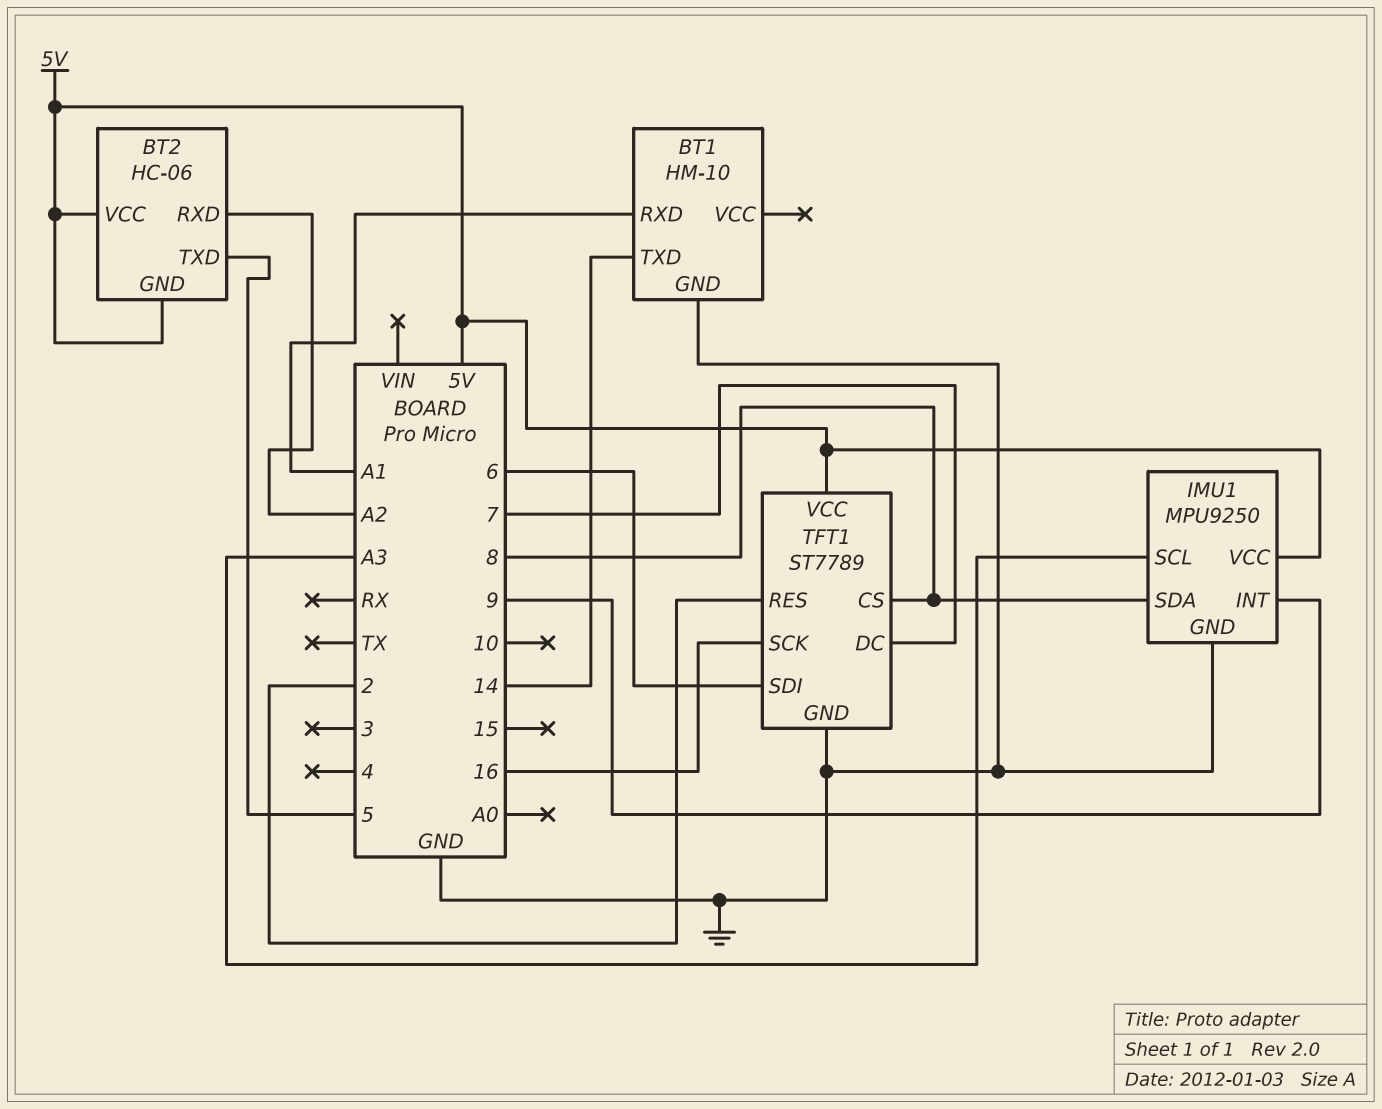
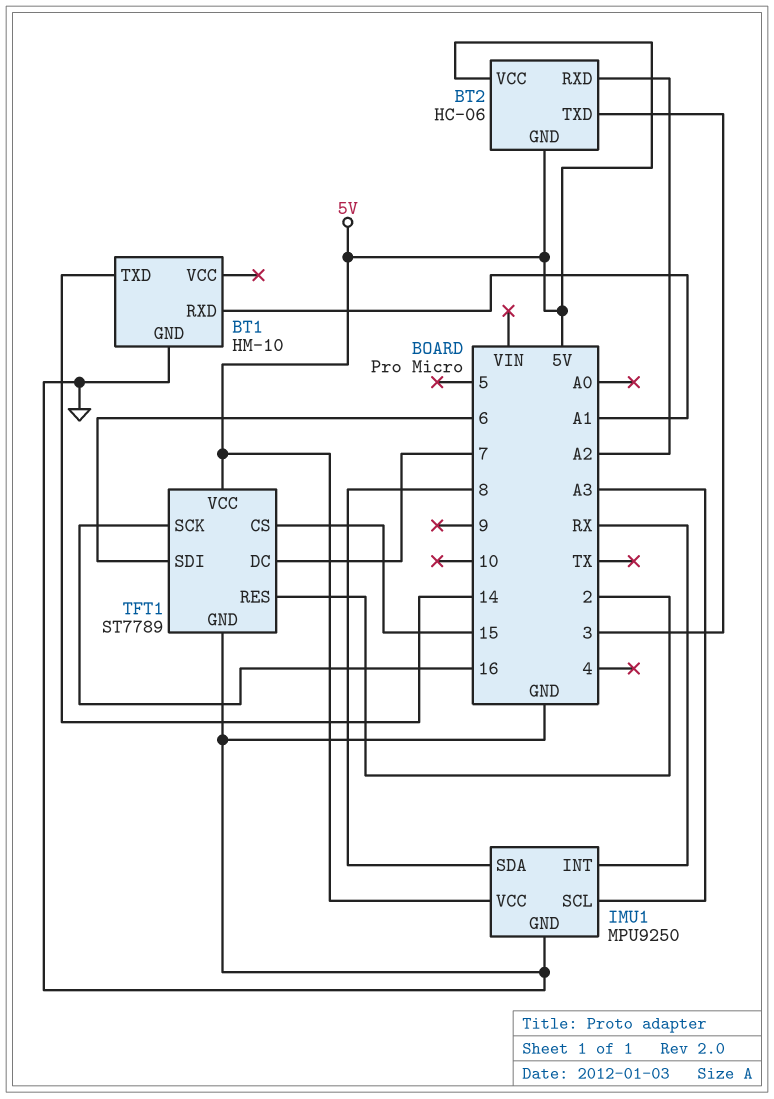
BT2 pin TXD: 5 -> 3
IMU1 pin INT: 9 -> RX
TFT1 pin CS: 8 -> 15

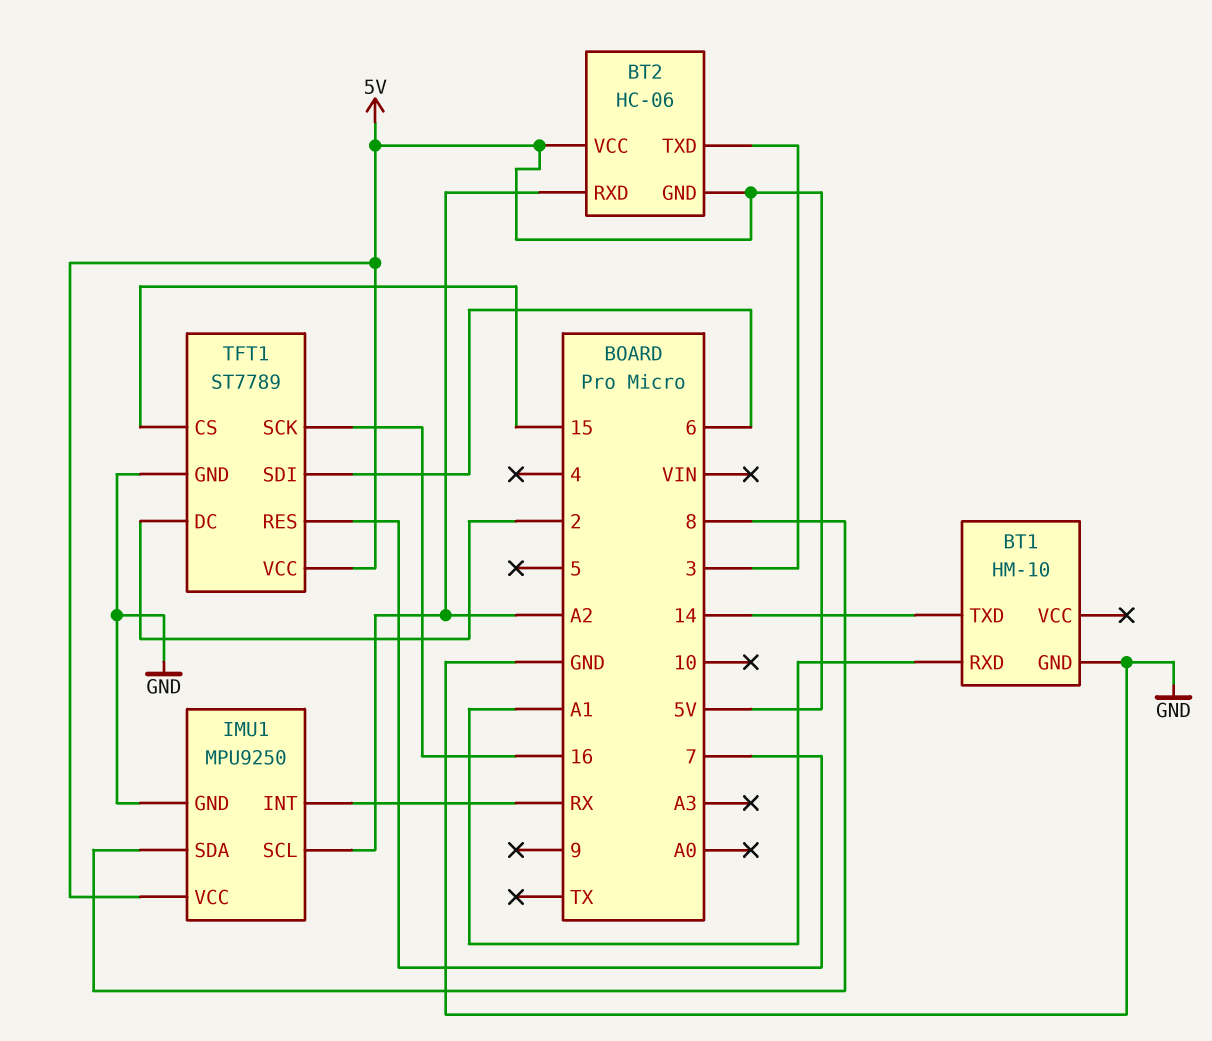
IMU1 pin SCL: A3 -> A2
TFT1 pin DC: 7 -> 2
TFT1 pin RES: 2 -> 7

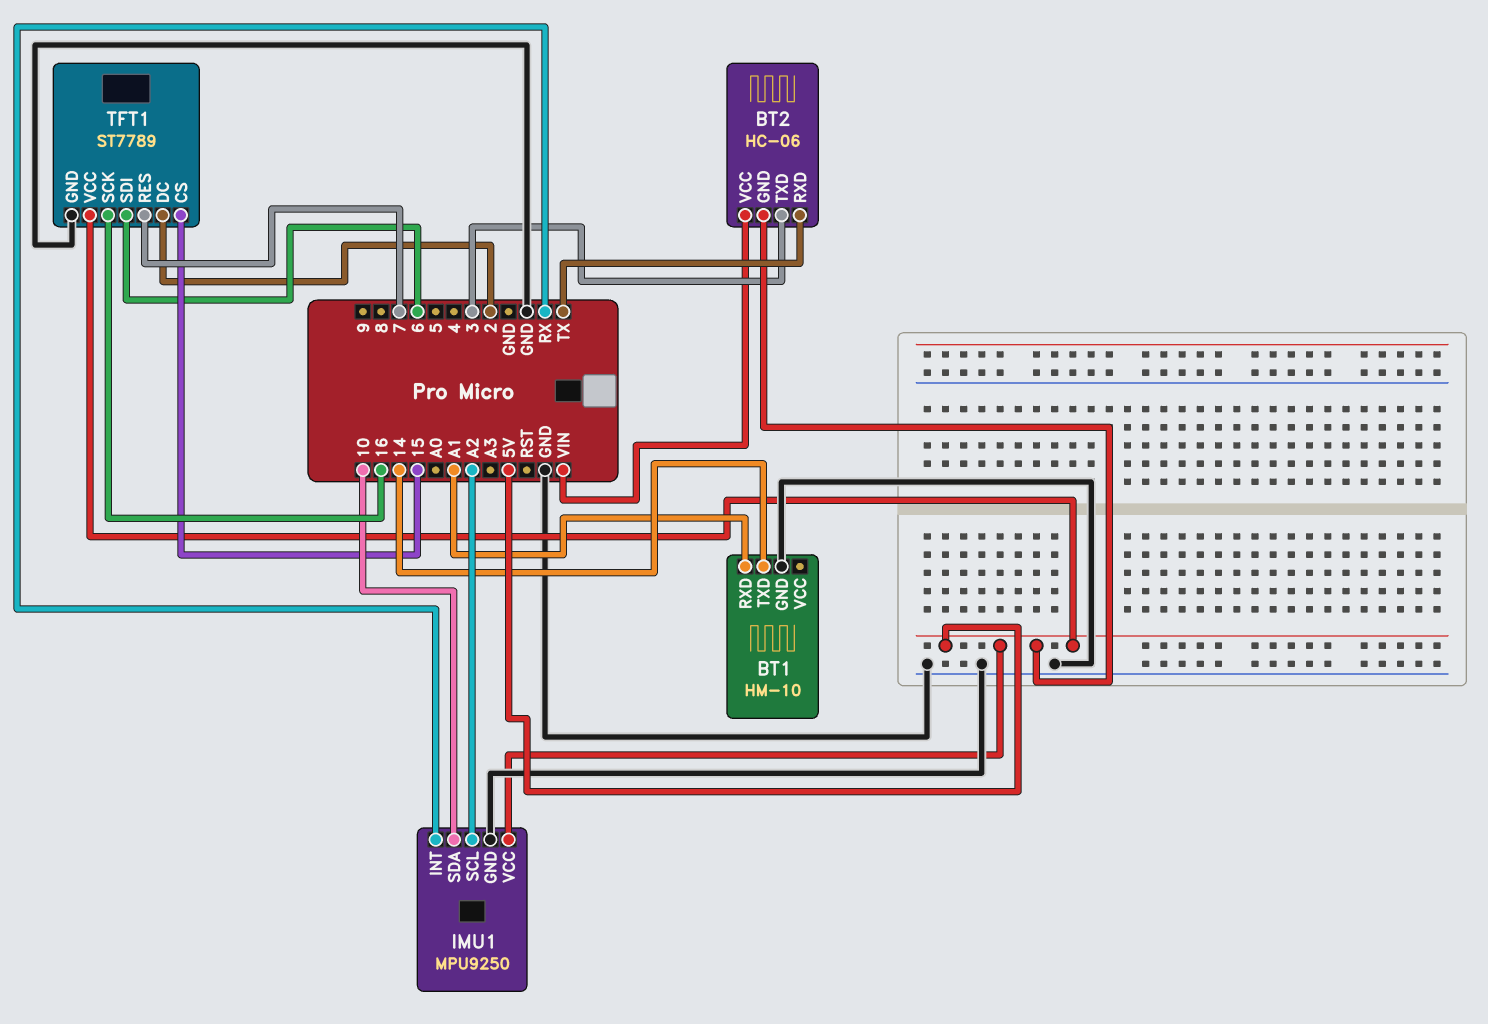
BT2 pin RXD: A2 -> TX
BT2 pin VCC: 5V -> VIN
IMU1 pin SDA: 8 -> 10

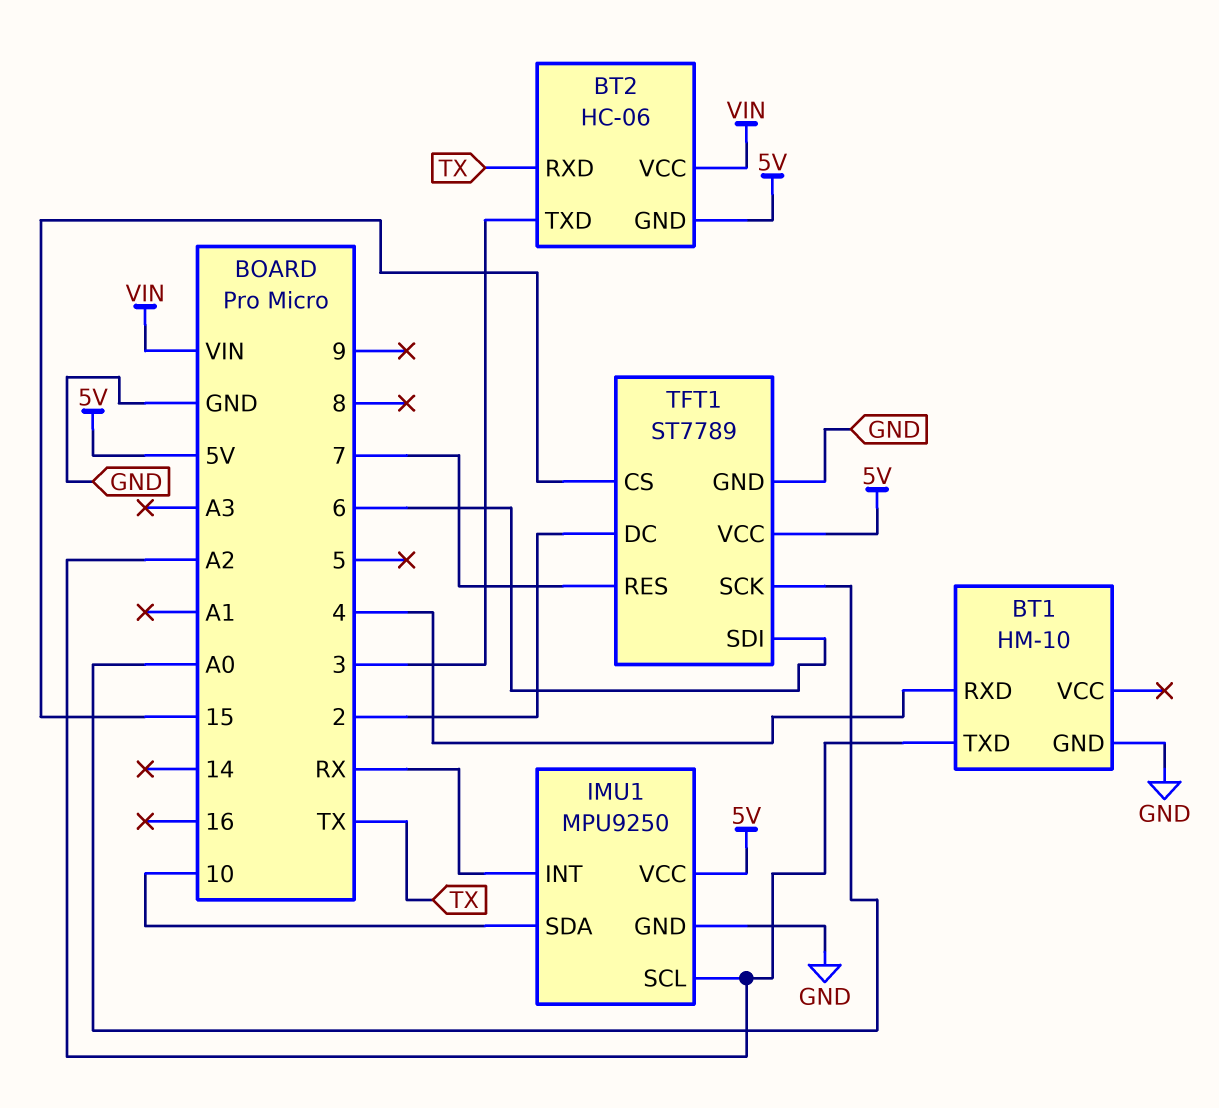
BT1 pin RXD: A1 -> 4
BT1 pin TXD: 14 -> A2
TFT1 pin SCK: 16 -> A0

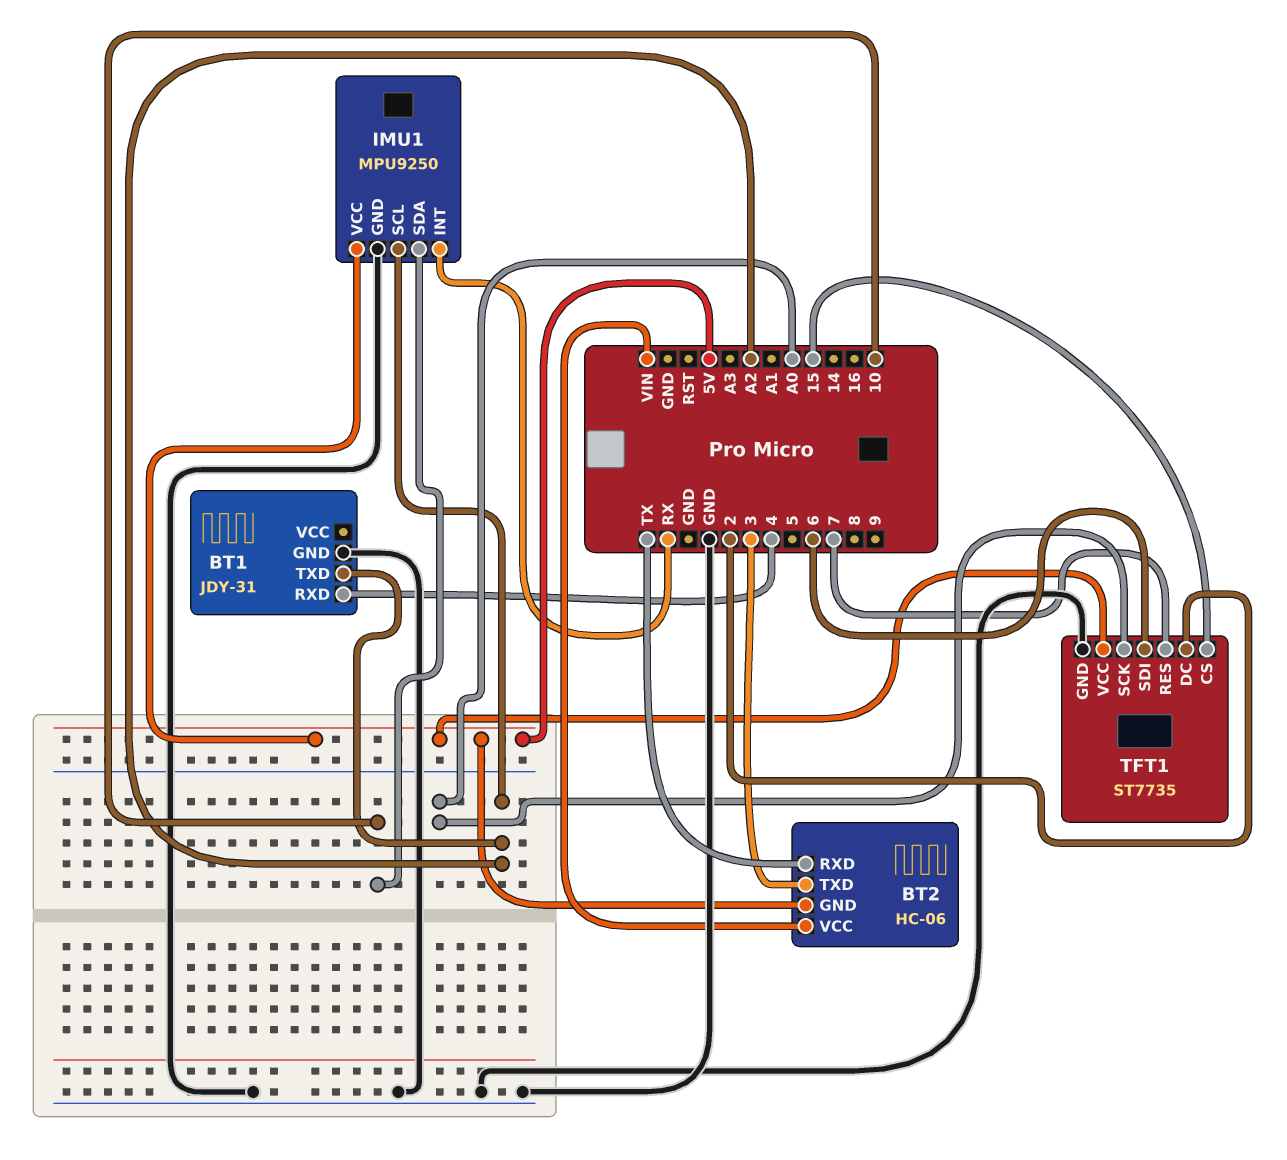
BT1: HM-10 -> JDY-31
TFT1: ST7789 -> ST7735

